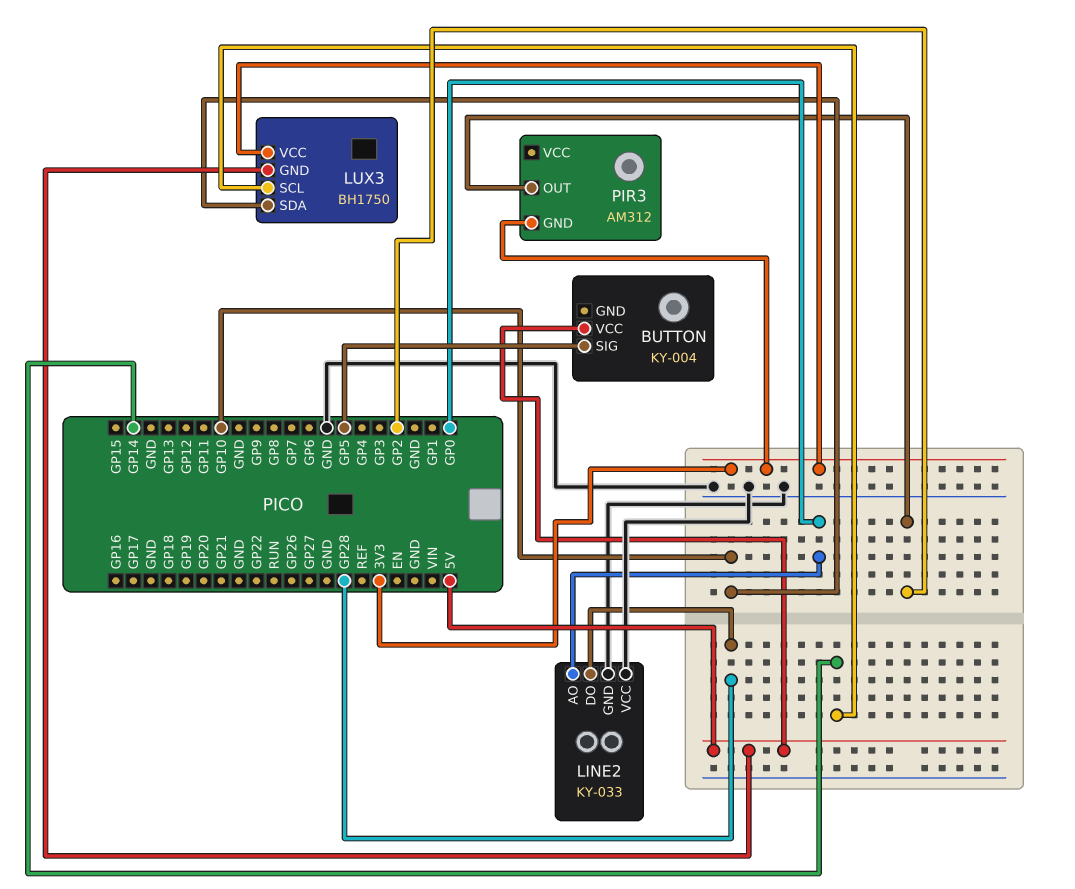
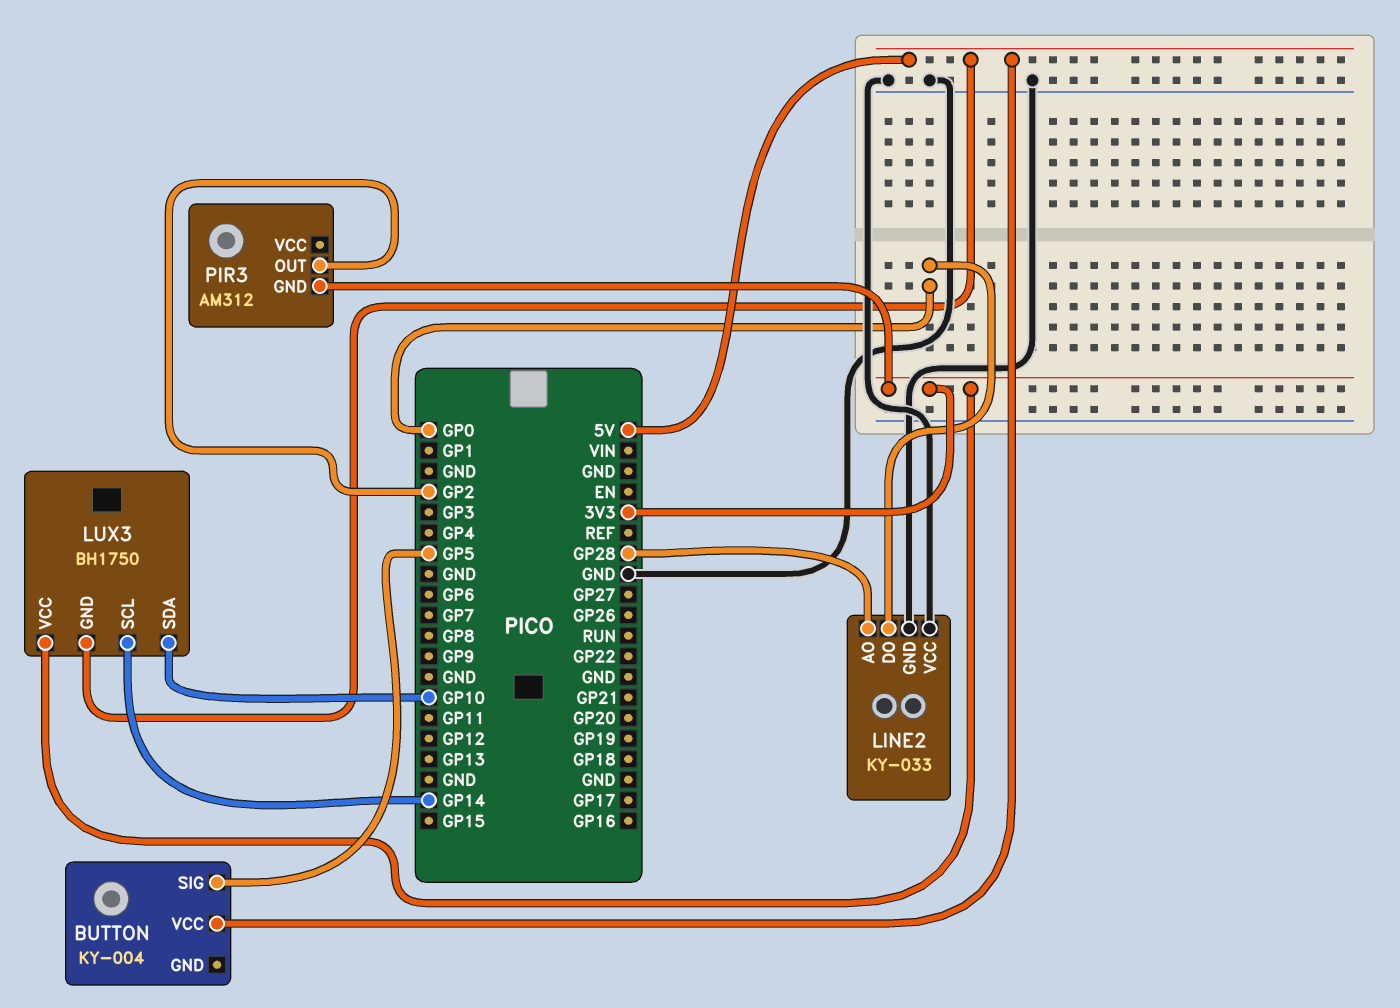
LINE2 pin AO: GP0 -> GP28
LINE2 pin DO: GP28 -> GP0

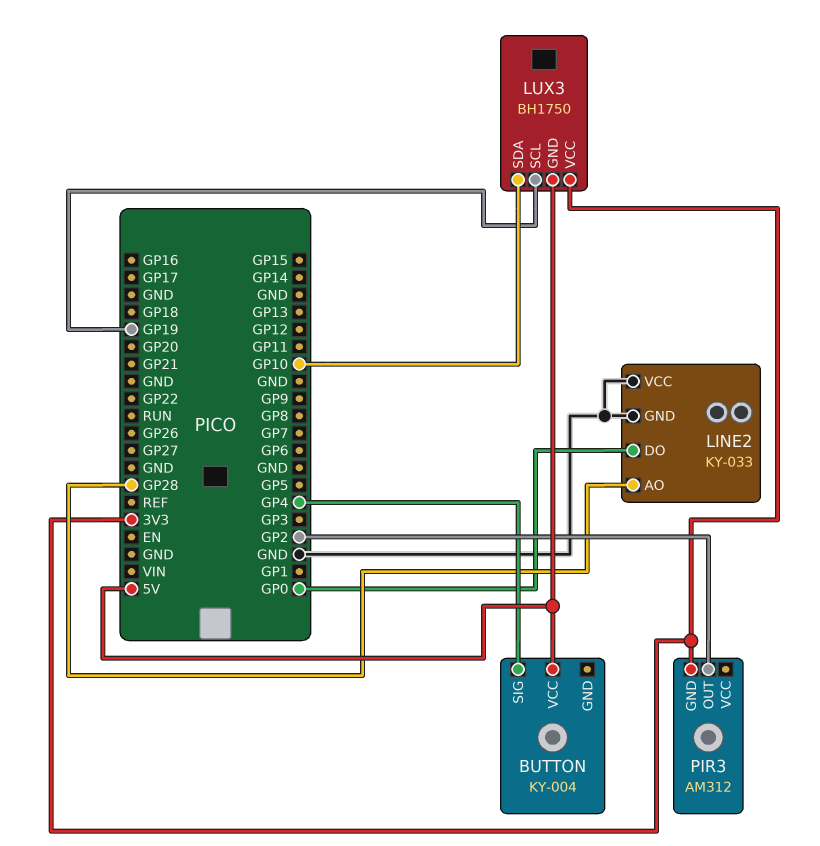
BUTTON pin SIG: GP5 -> GP4
LUX3 pin SCL: GP14 -> GP19

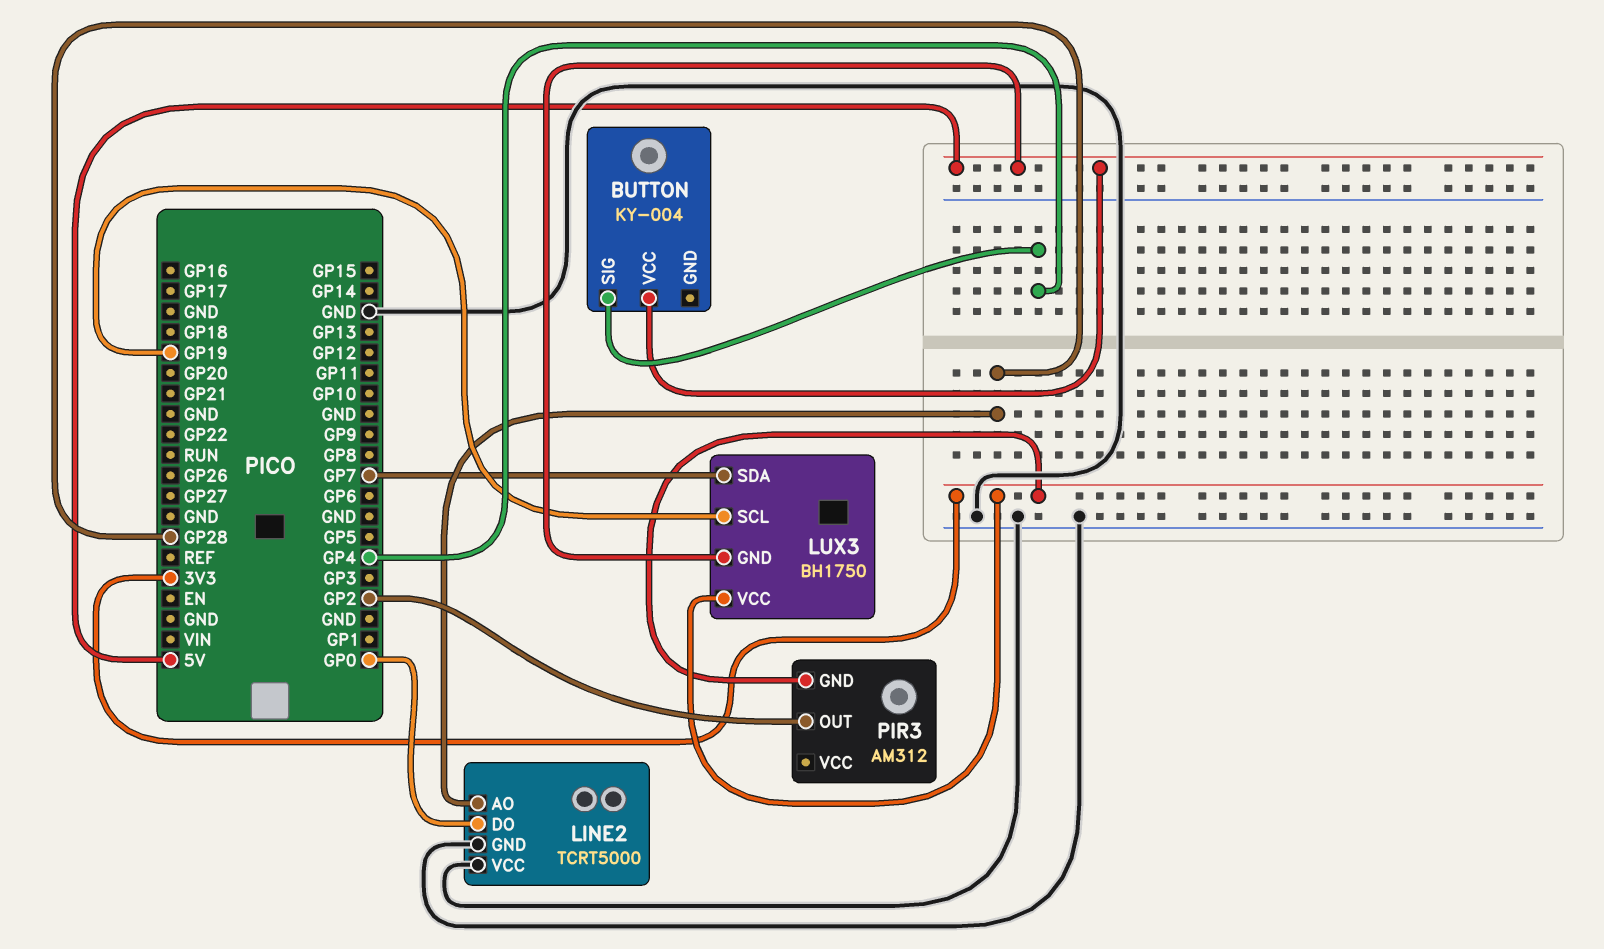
LINE2: KY-033 -> TCRT5000
LUX3 pin SDA: GP10 -> GP7

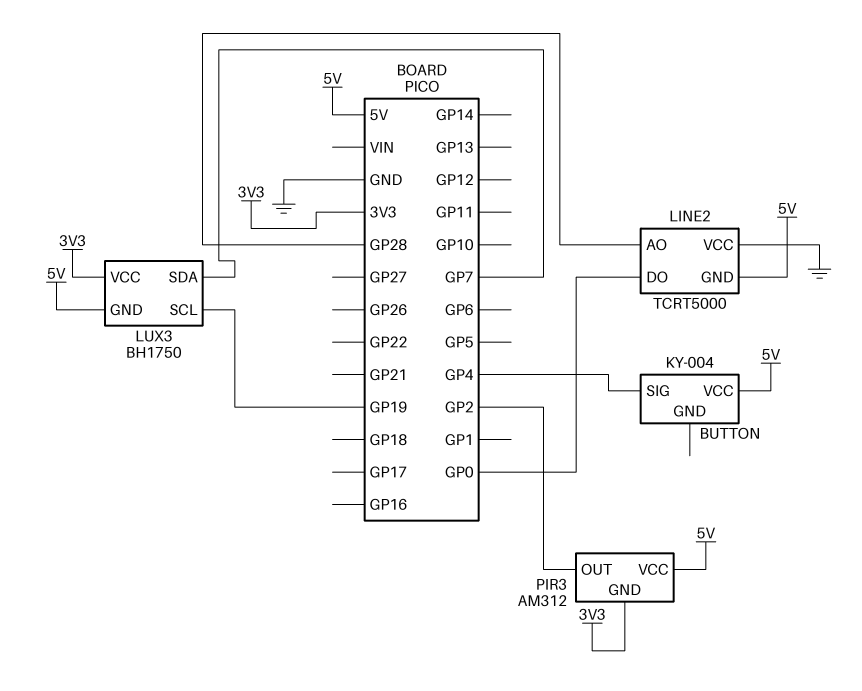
LINE2 pin GND: GND -> 5V
PIR3 pin VCC: none -> 5V

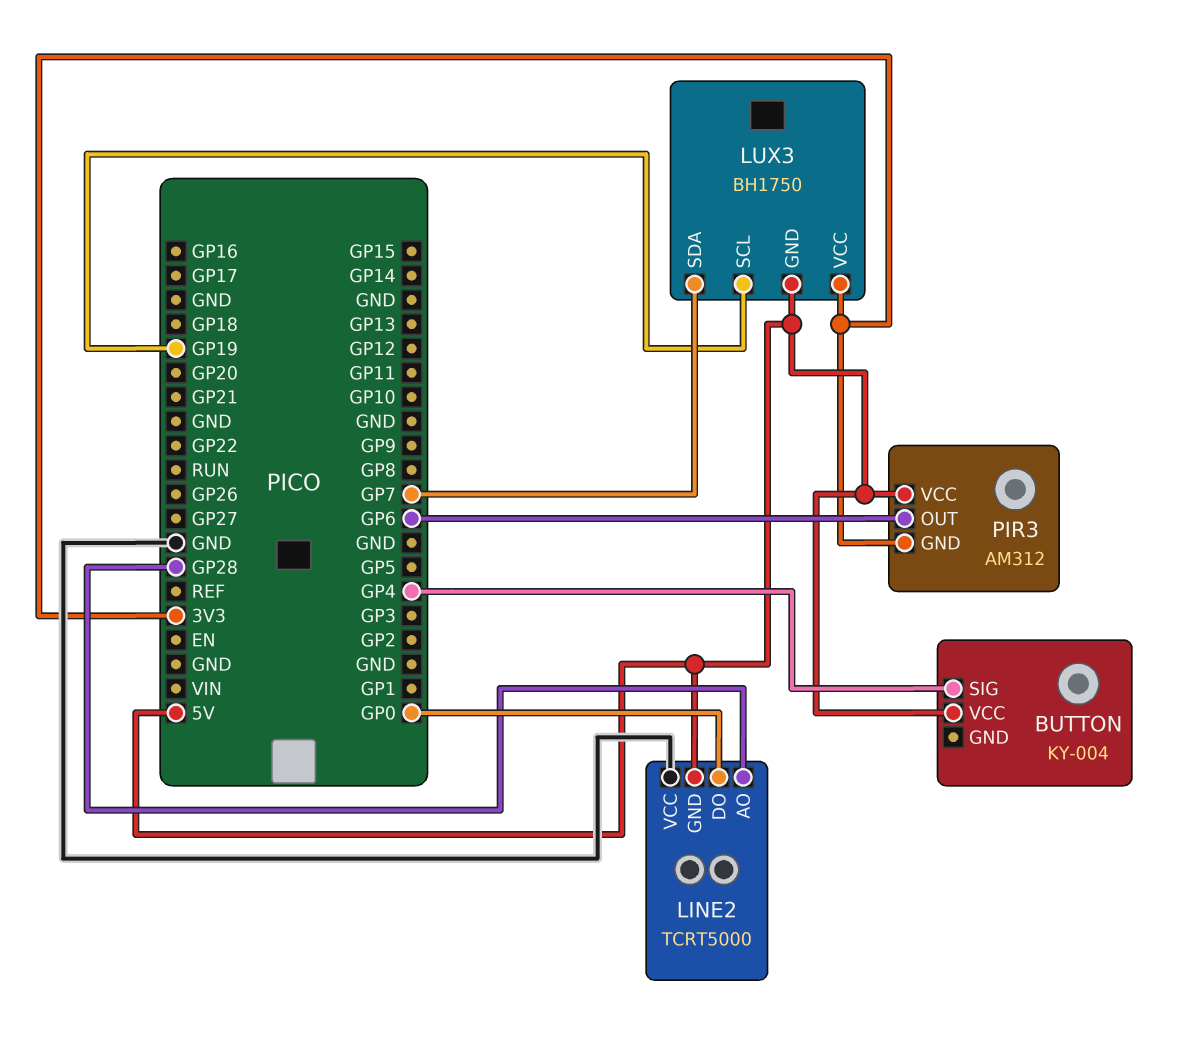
PIR3 pin OUT: GP2 -> GP6

